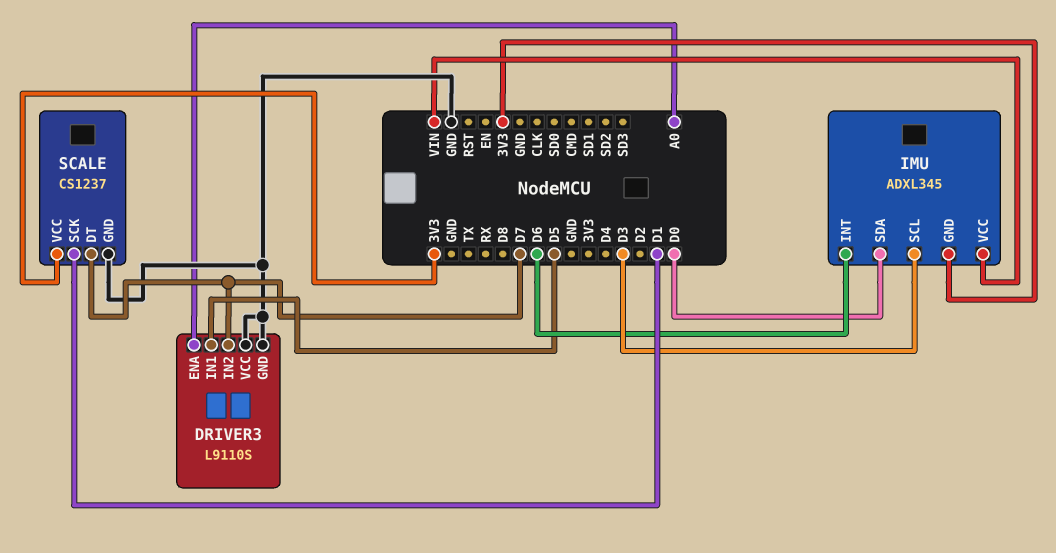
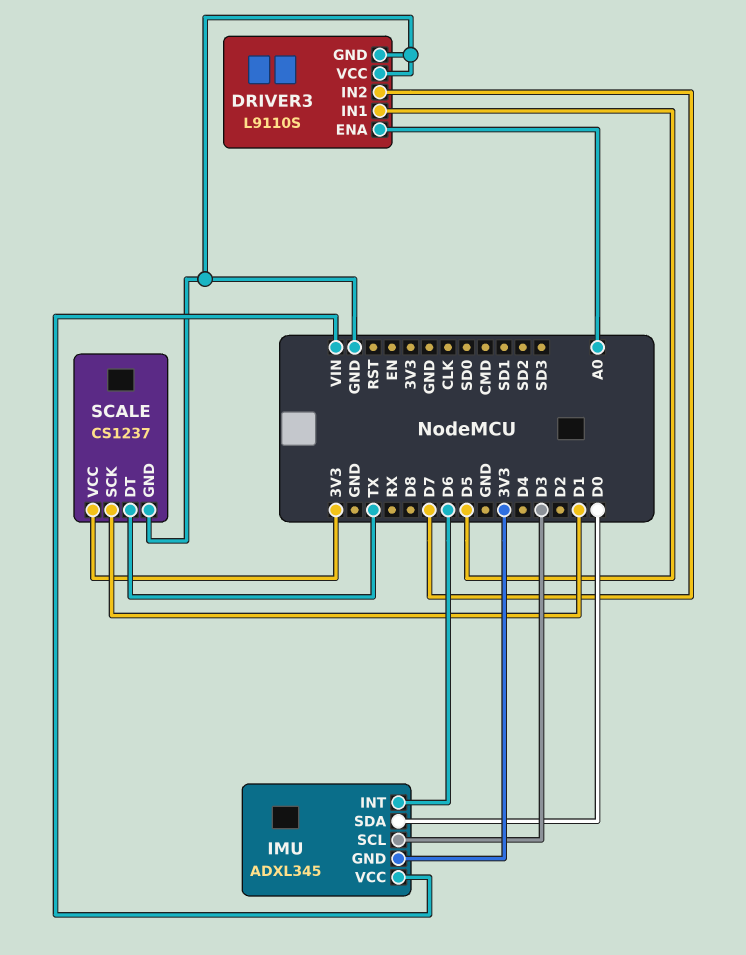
SCALE pin DT: D7 -> TX

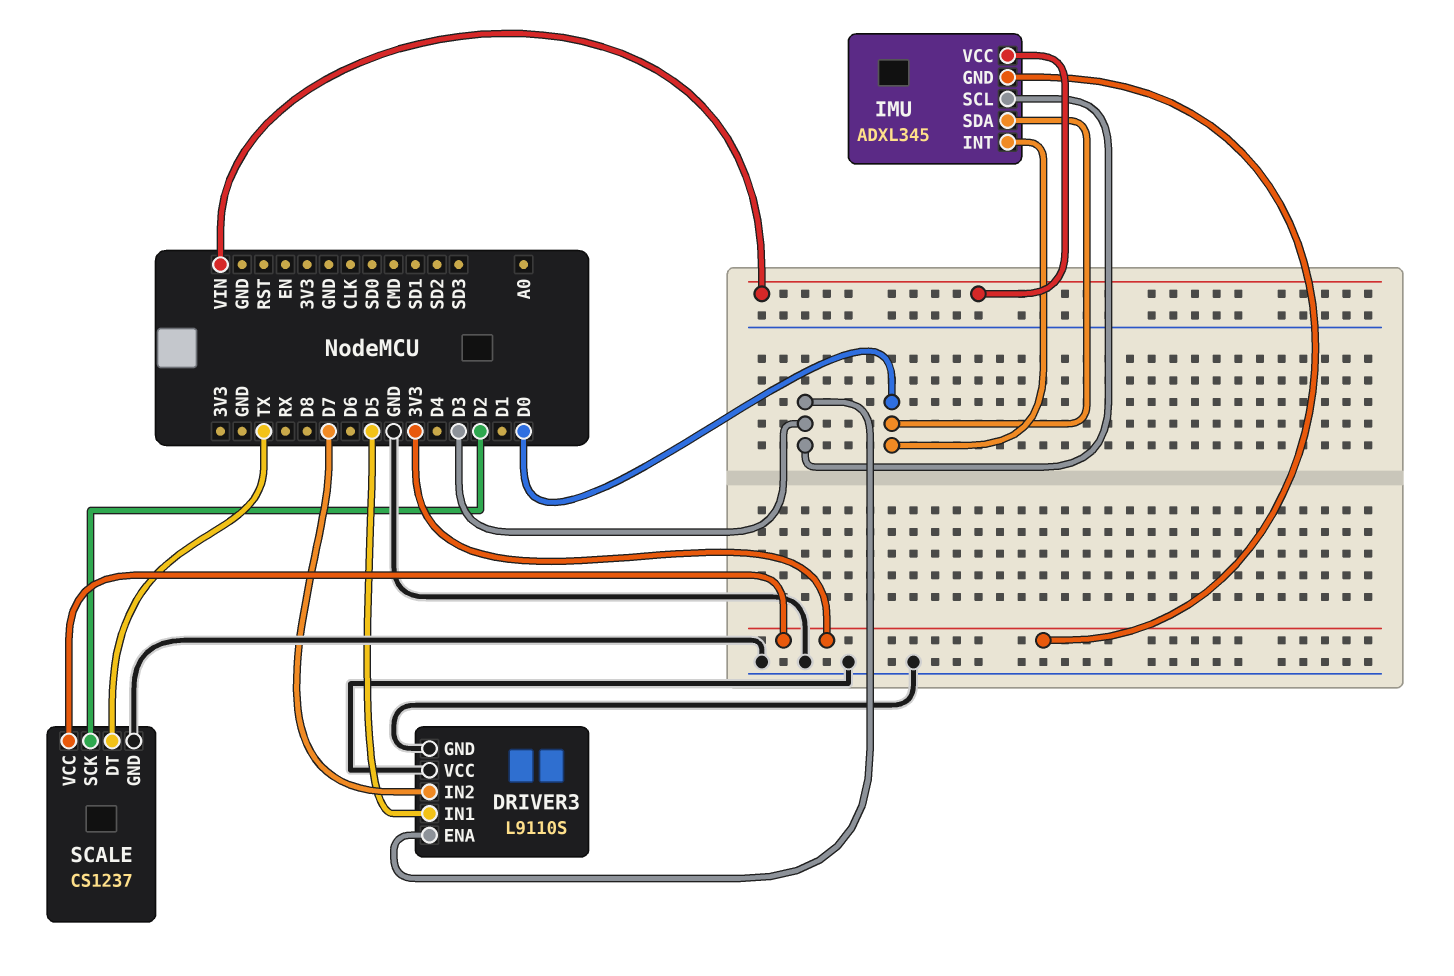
DRIVER3 pin ENA: A0 -> D3
IMU pin INT: D6 -> D0
SCALE pin SCK: D1 -> D2

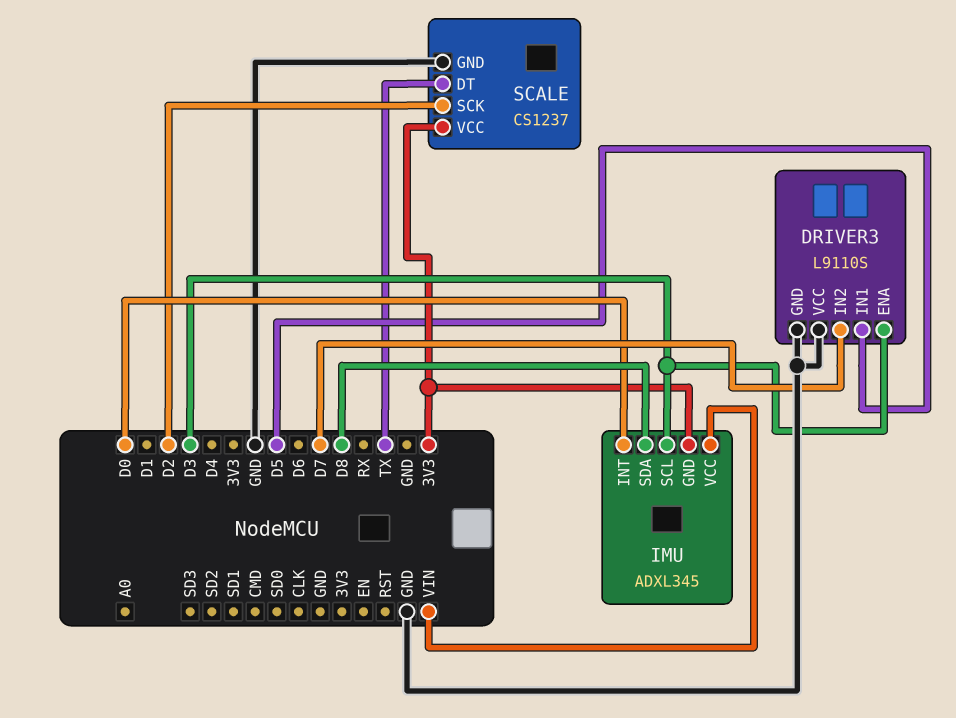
IMU pin SDA: D0 -> D8

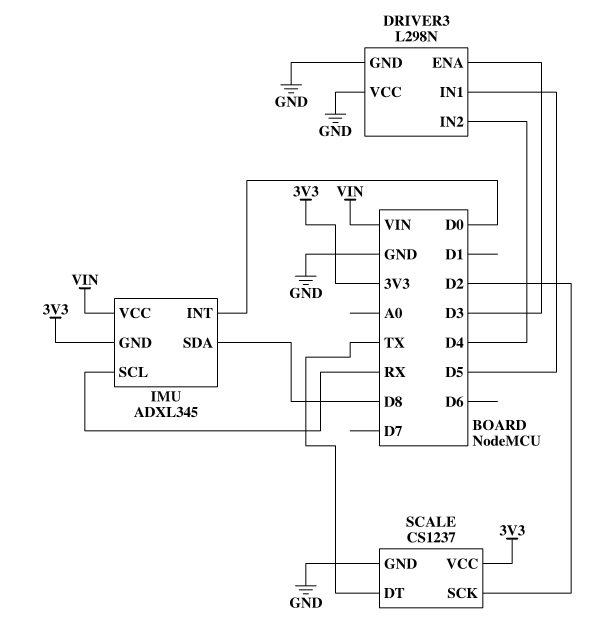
DRIVER3: L9110S -> L298N
DRIVER3 pin IN2: D7 -> D4
IMU pin SCL: D3 -> RX

